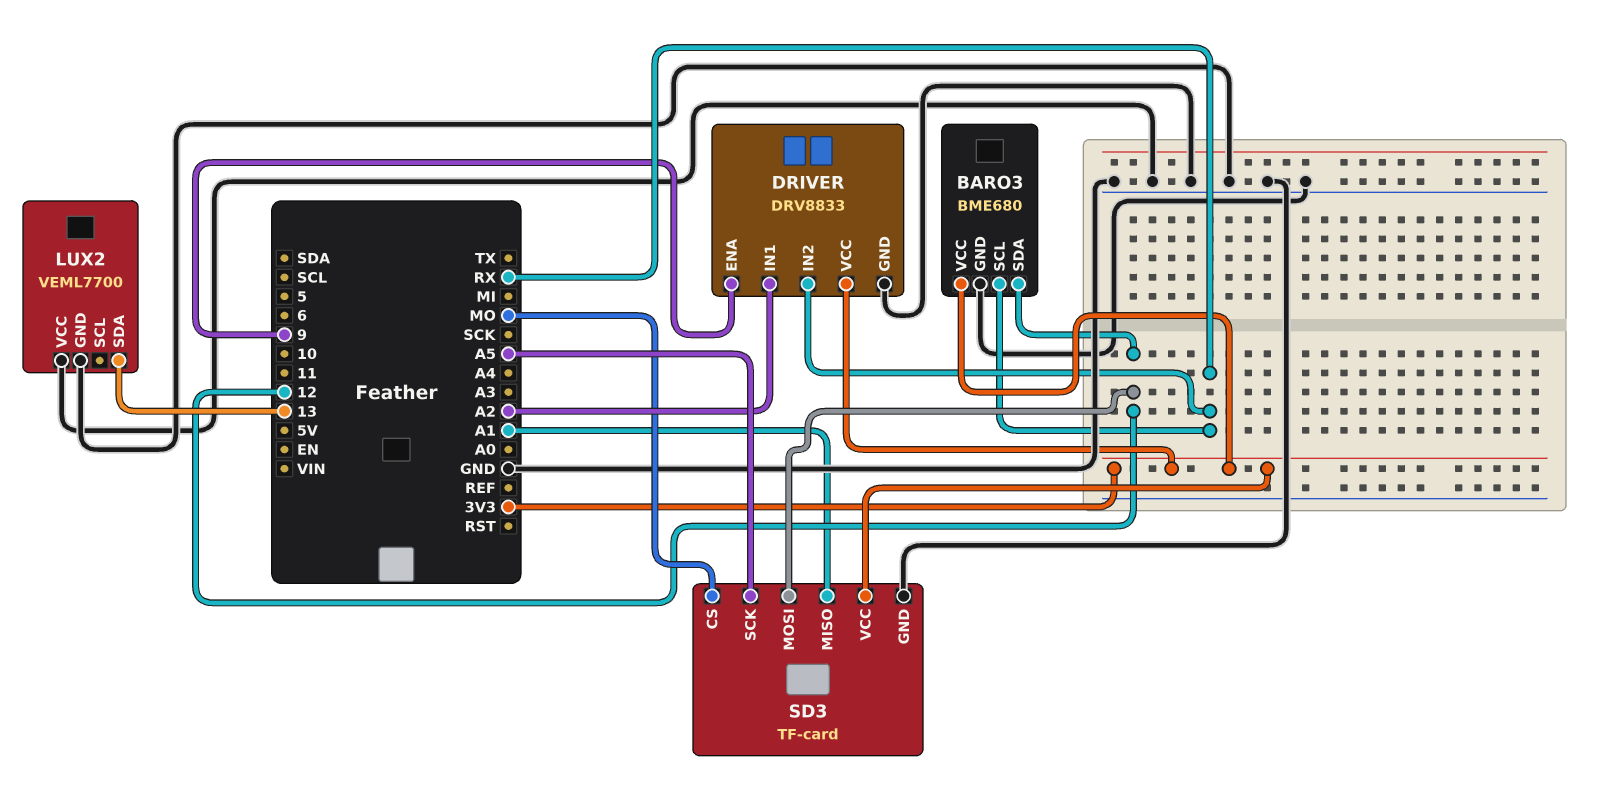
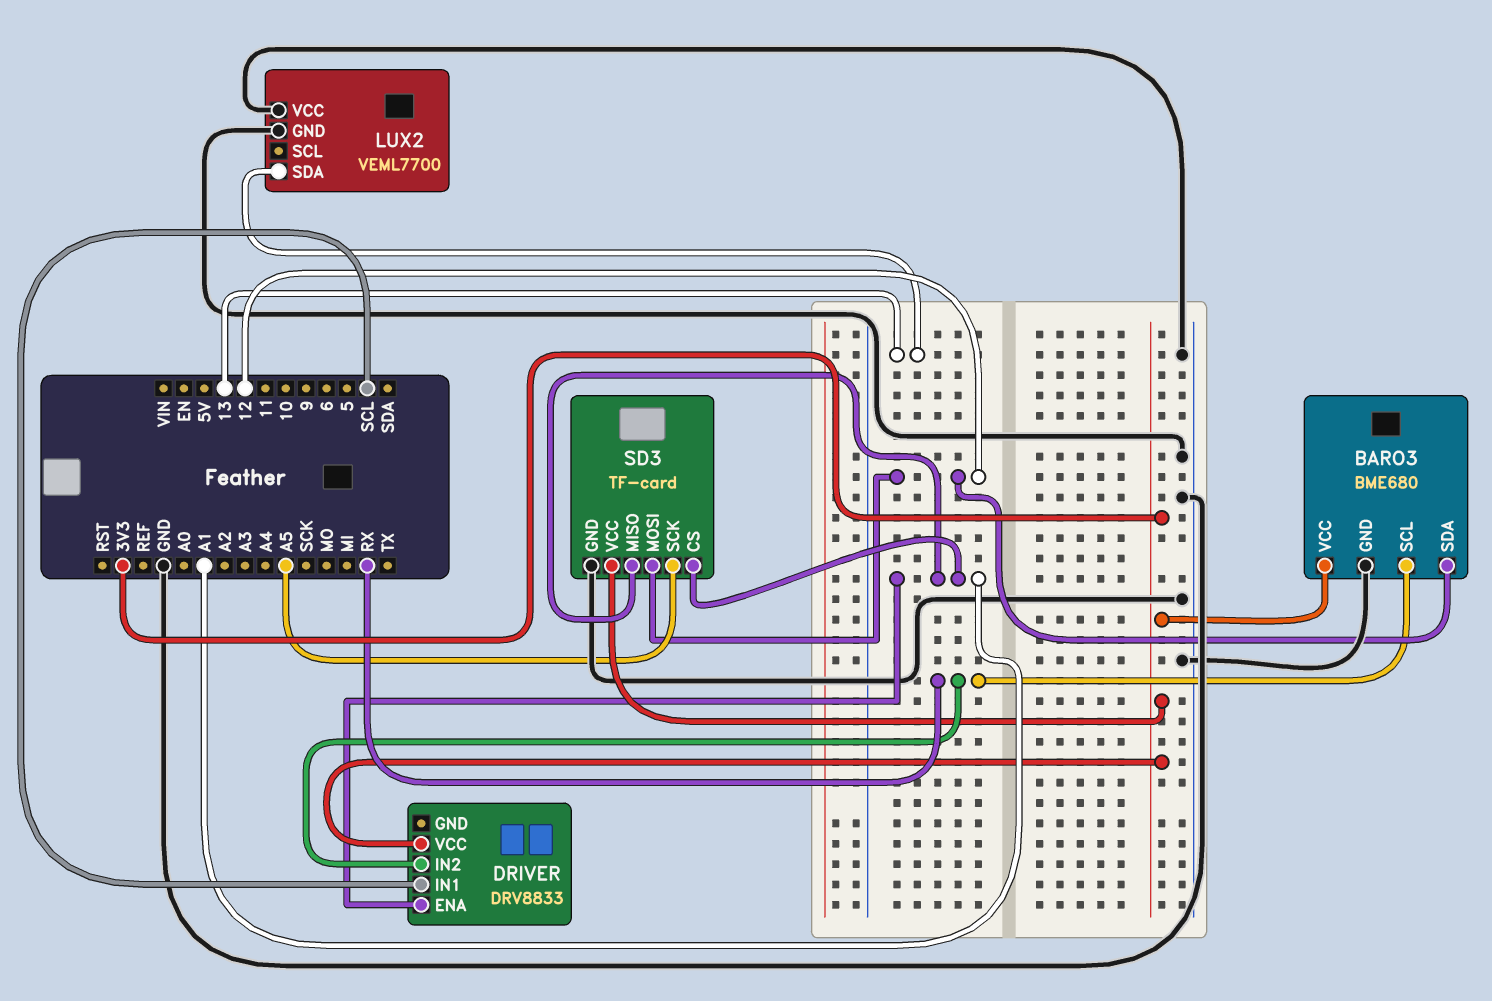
DRIVER pin ENA: 9 -> A1
DRIVER pin GND: GND -> none
DRIVER pin IN1: A2 -> SCL
SD3 pin CS: MO -> A1

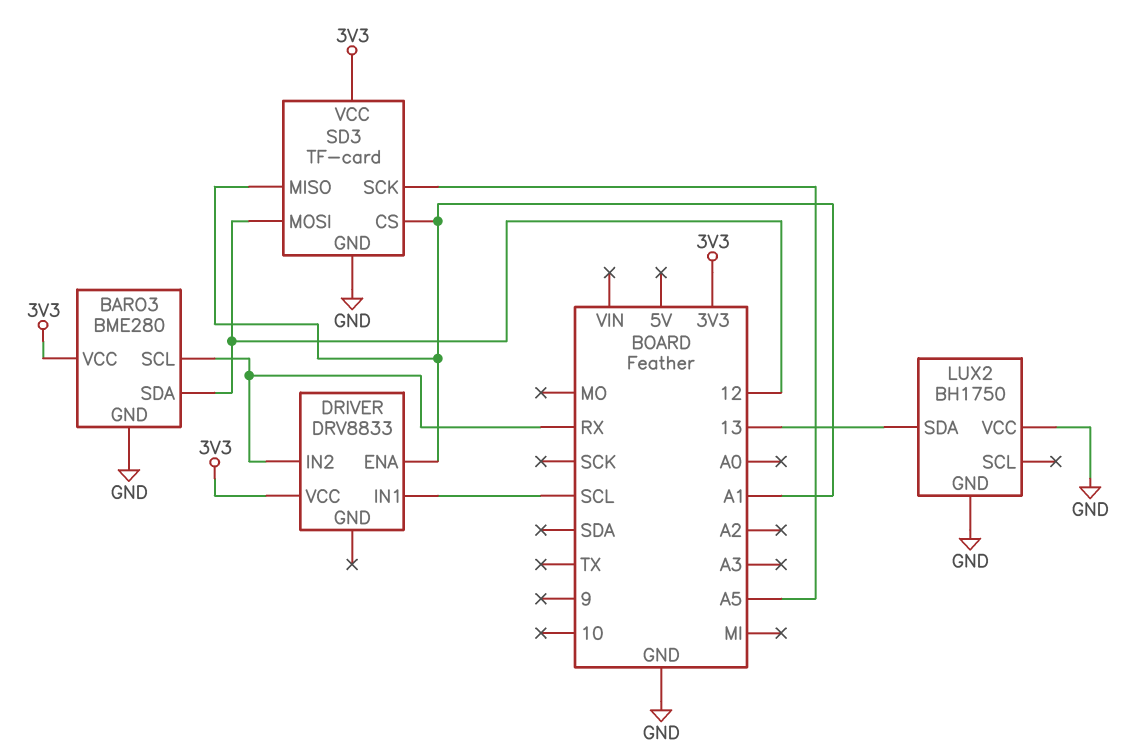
BARO3: BME680 -> BME280
LUX2: VEML7700 -> BH1750

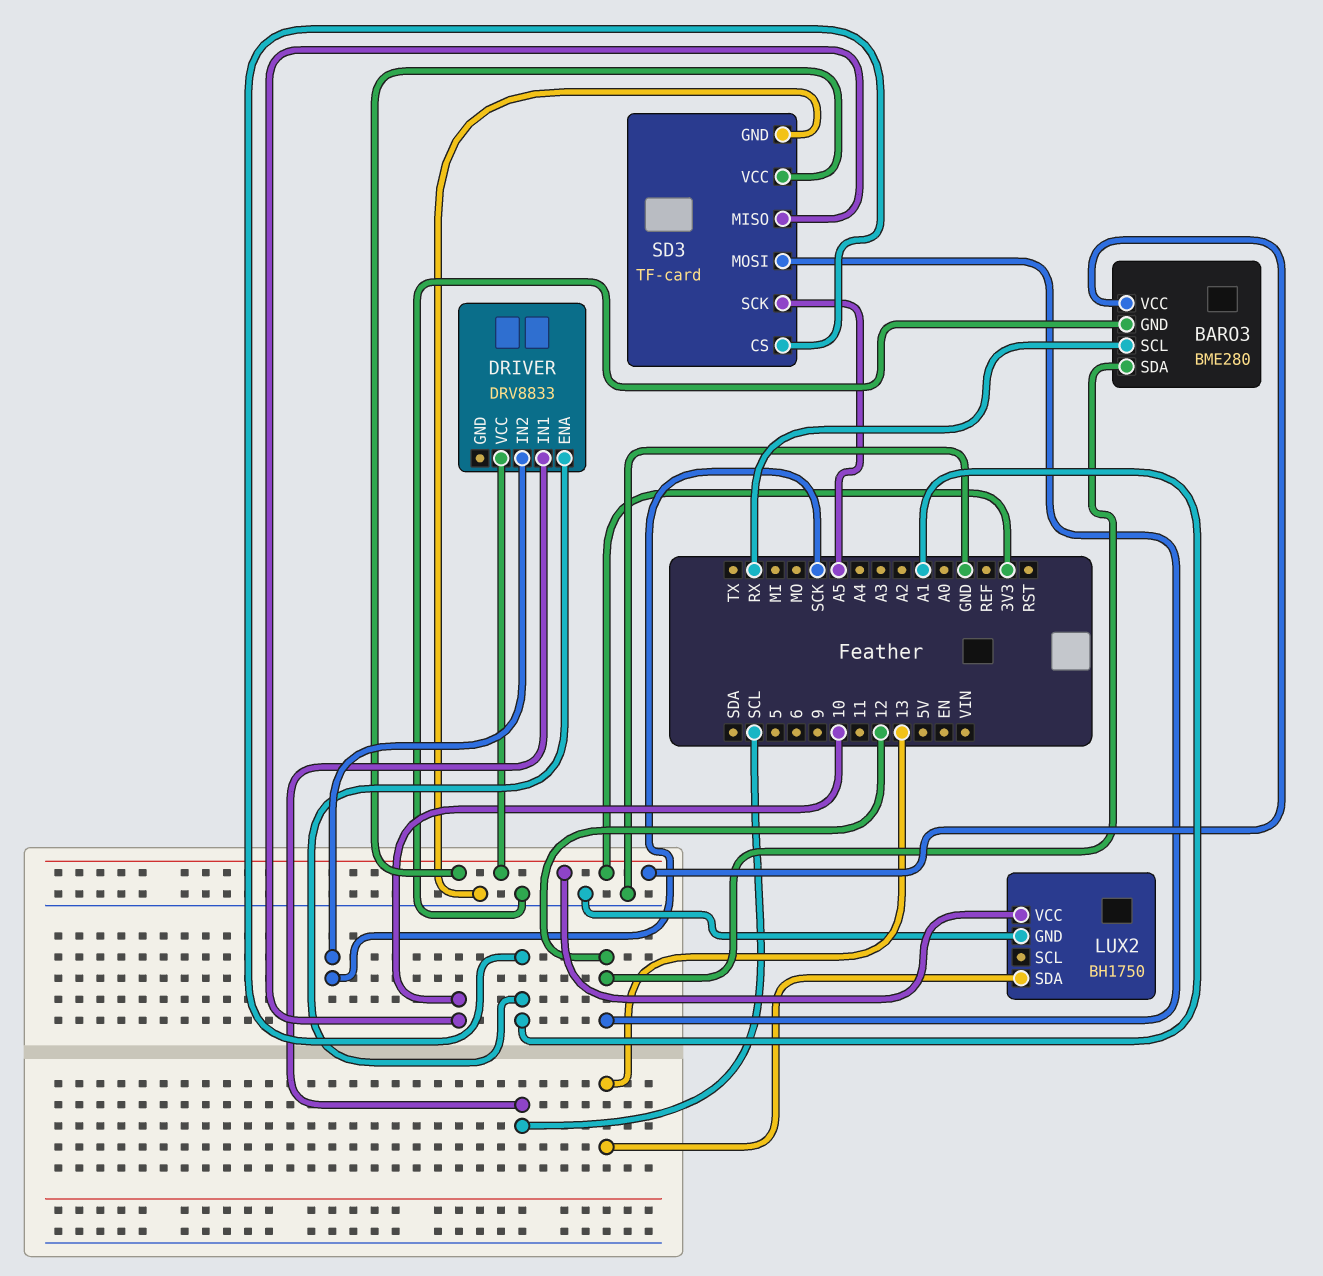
DRIVER pin IN2: RX -> SCK
LUX2 pin VCC: GND -> 3V3
SD3 pin MISO: A1 -> 10

